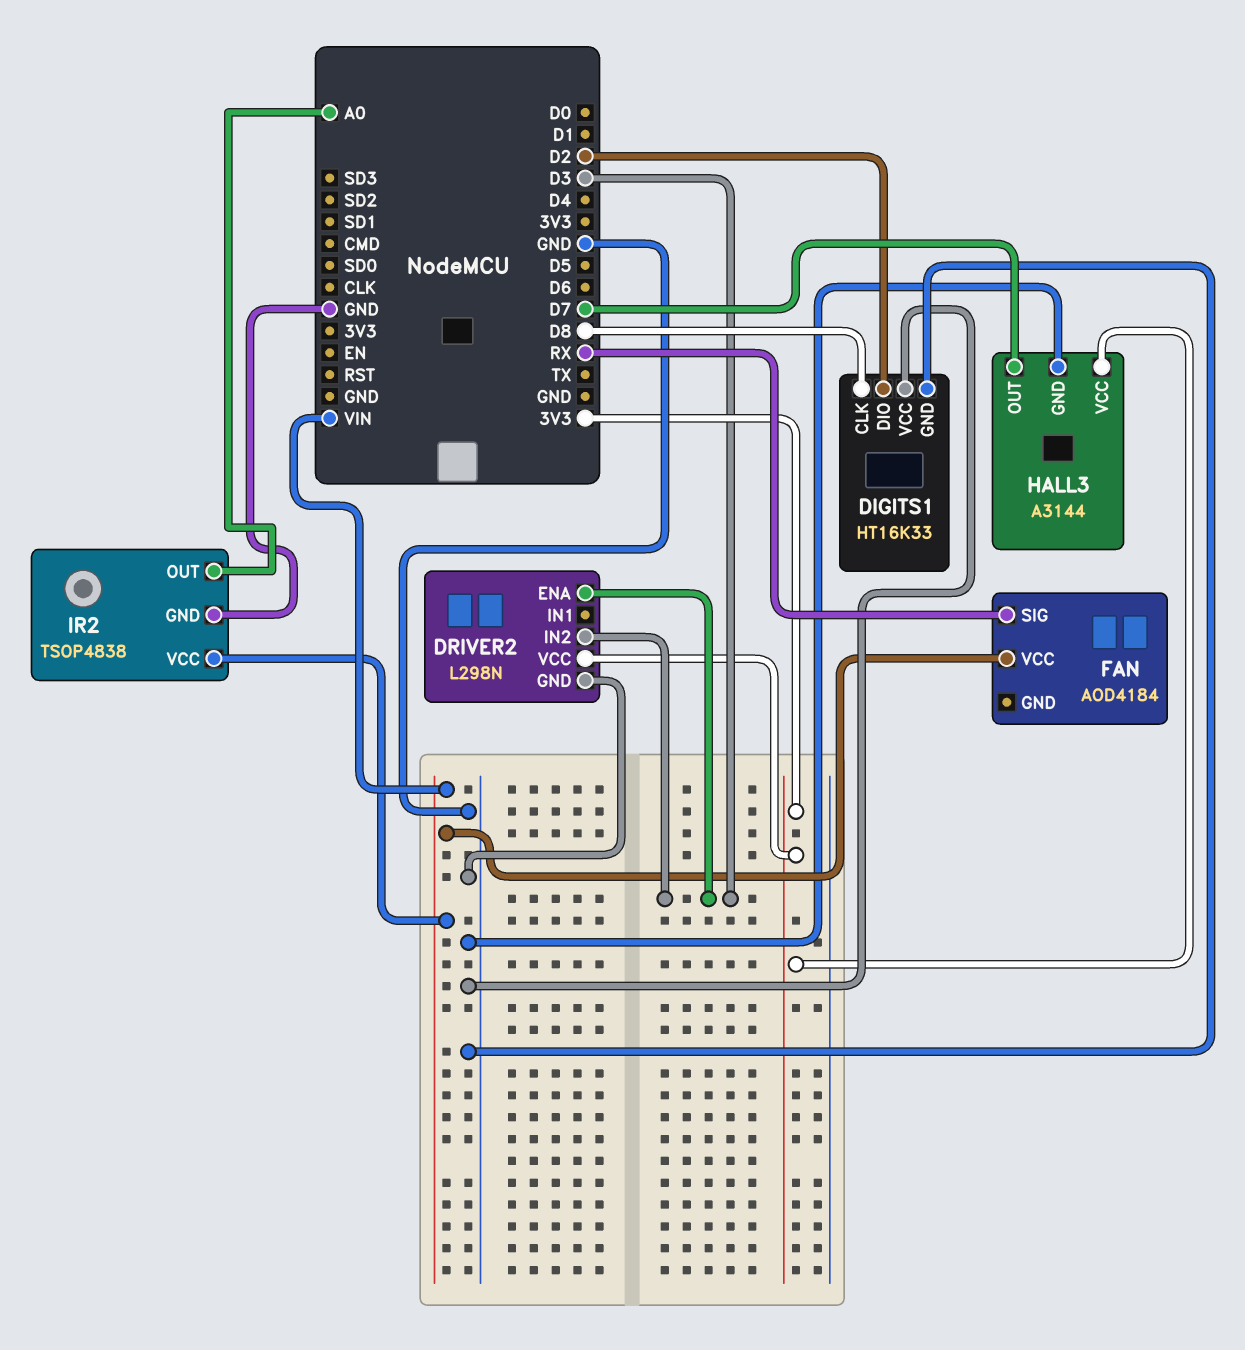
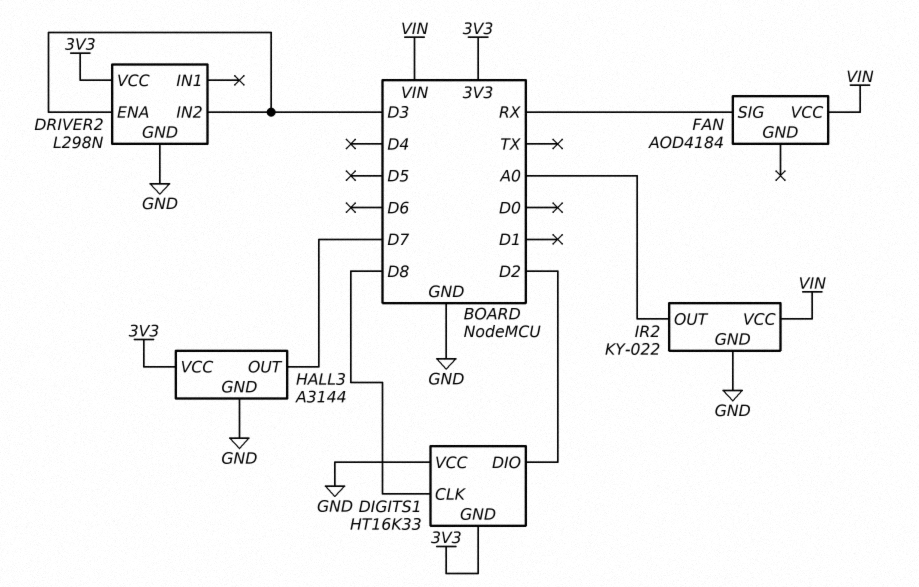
DIGITS1 pin GND: GND -> 3V3
IR2: TSOP4838 -> KY-022

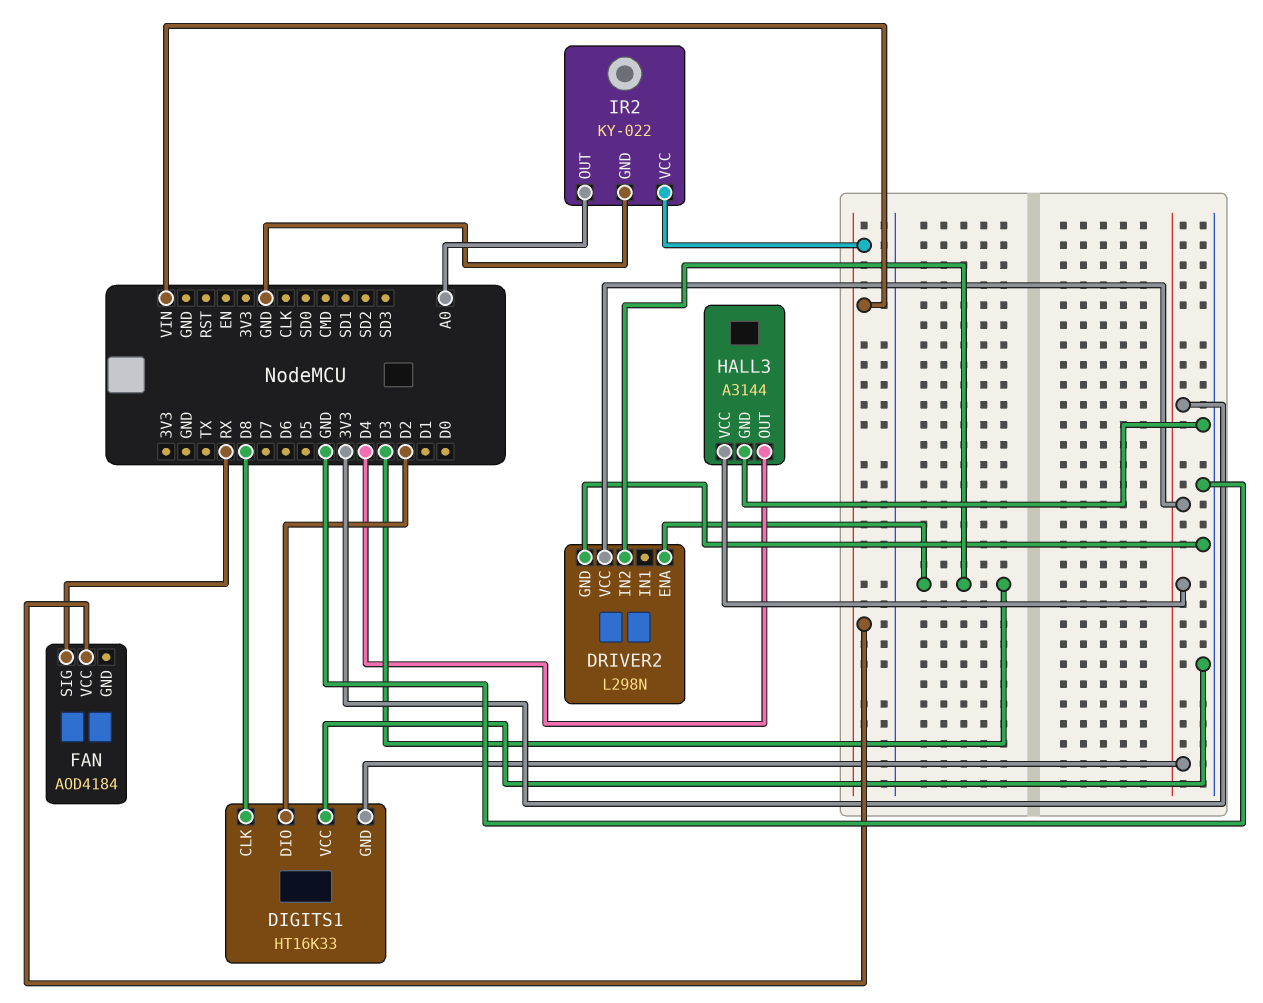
HALL3 pin OUT: D7 -> D4

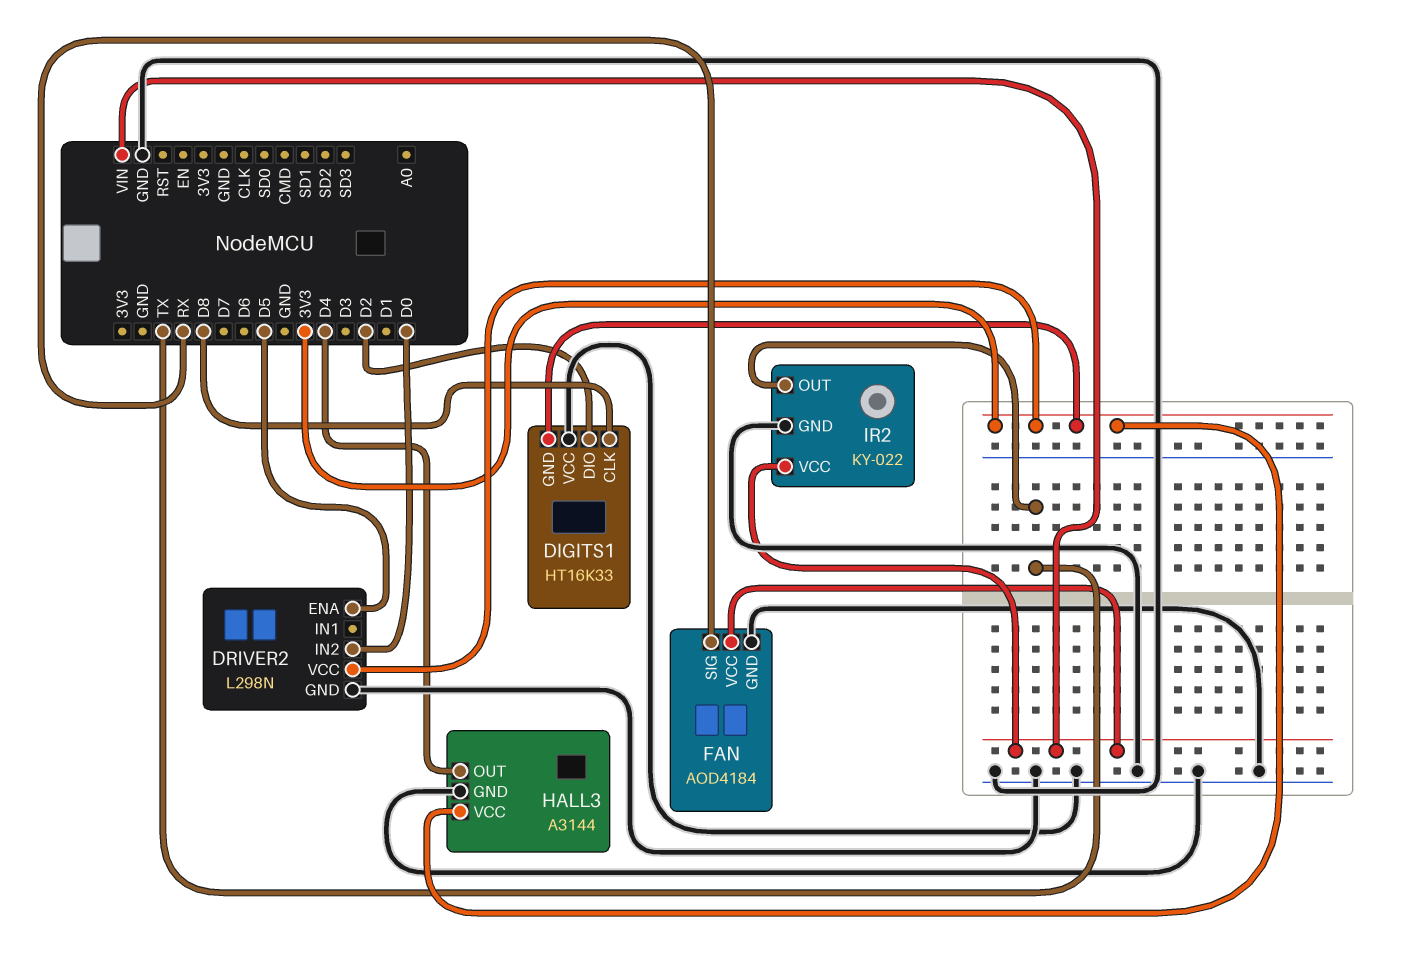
DRIVER2 pin ENA: D3 -> D5
DRIVER2 pin IN2: D3 -> D0
FAN pin GND: none -> GND
IR2 pin OUT: A0 -> TX

